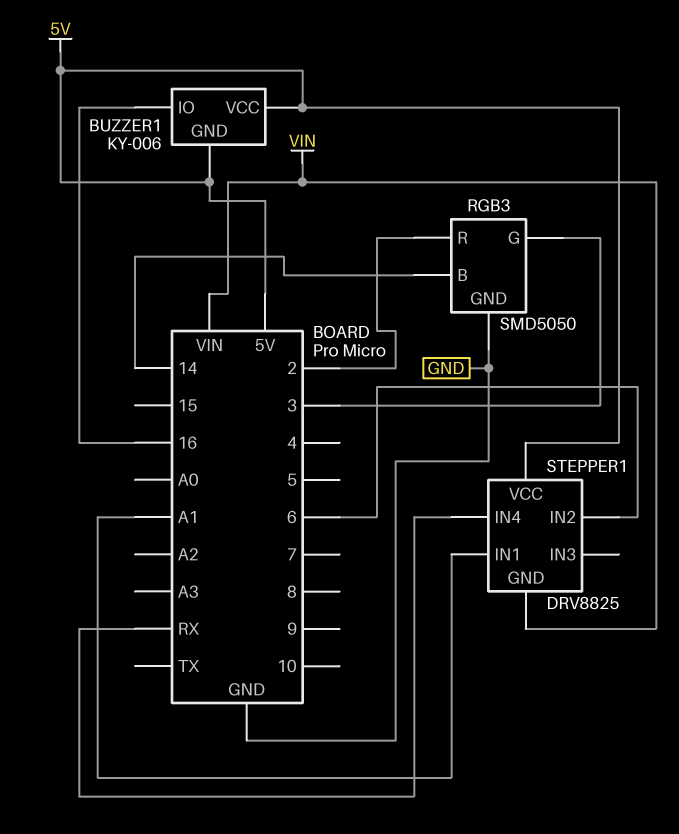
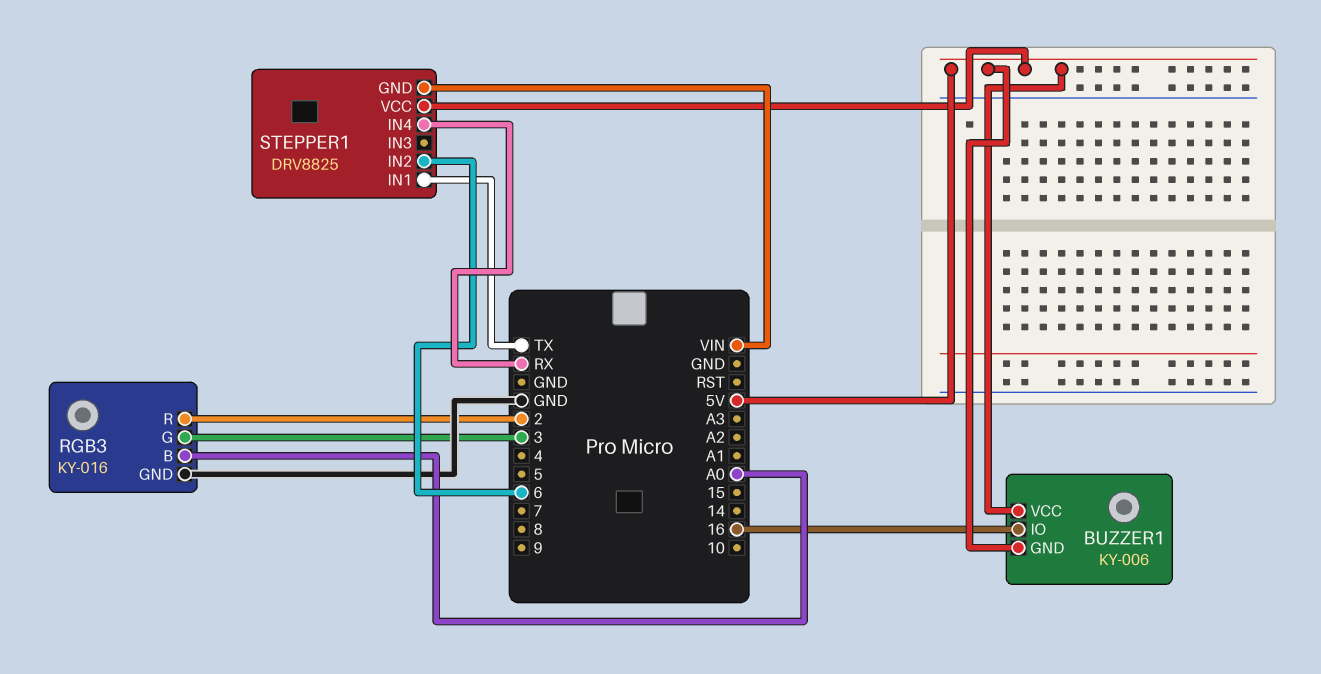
RGB3: SMD5050 -> KY-016
RGB3 pin B: 14 -> A0
STEPPER1 pin IN1: A1 -> TX

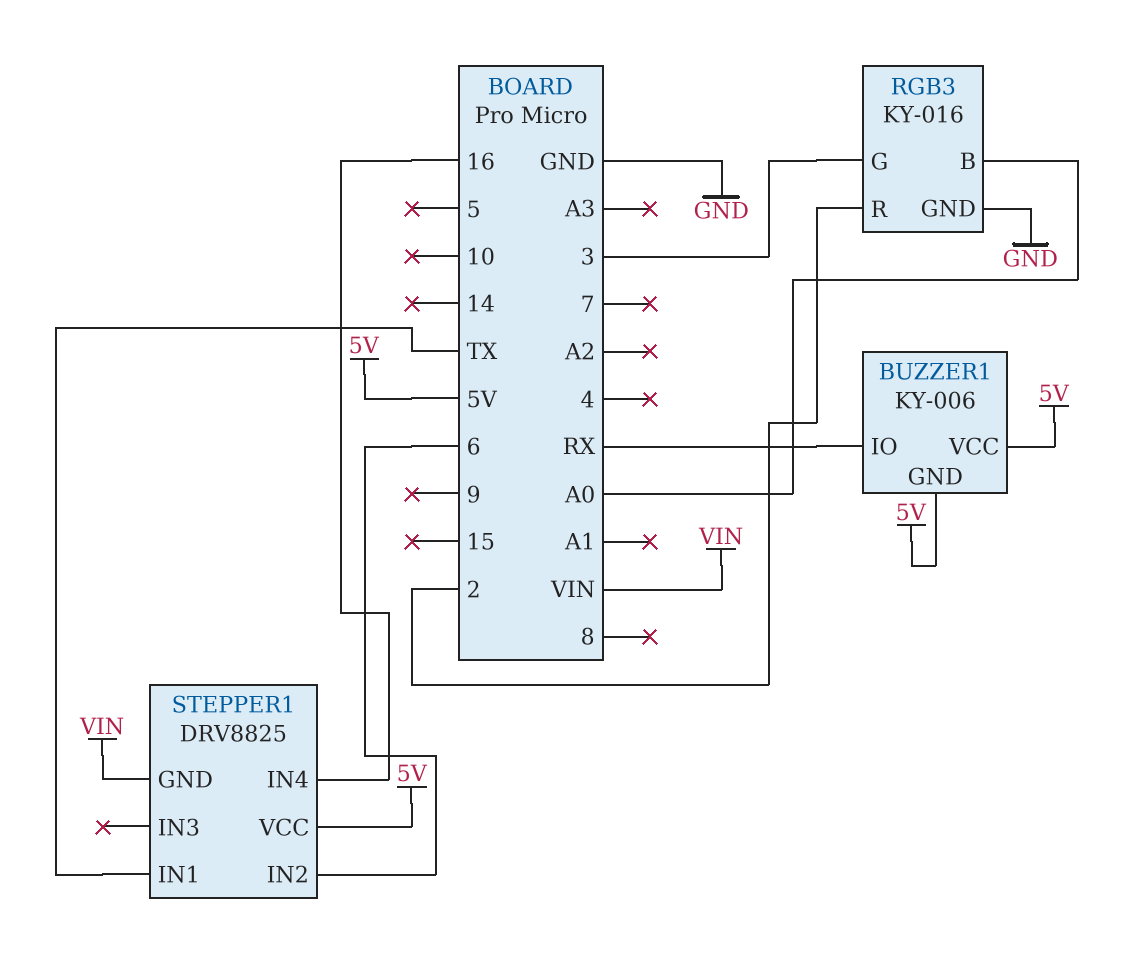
BUZZER1 pin IO: 16 -> RX
STEPPER1 pin IN4: RX -> 16

